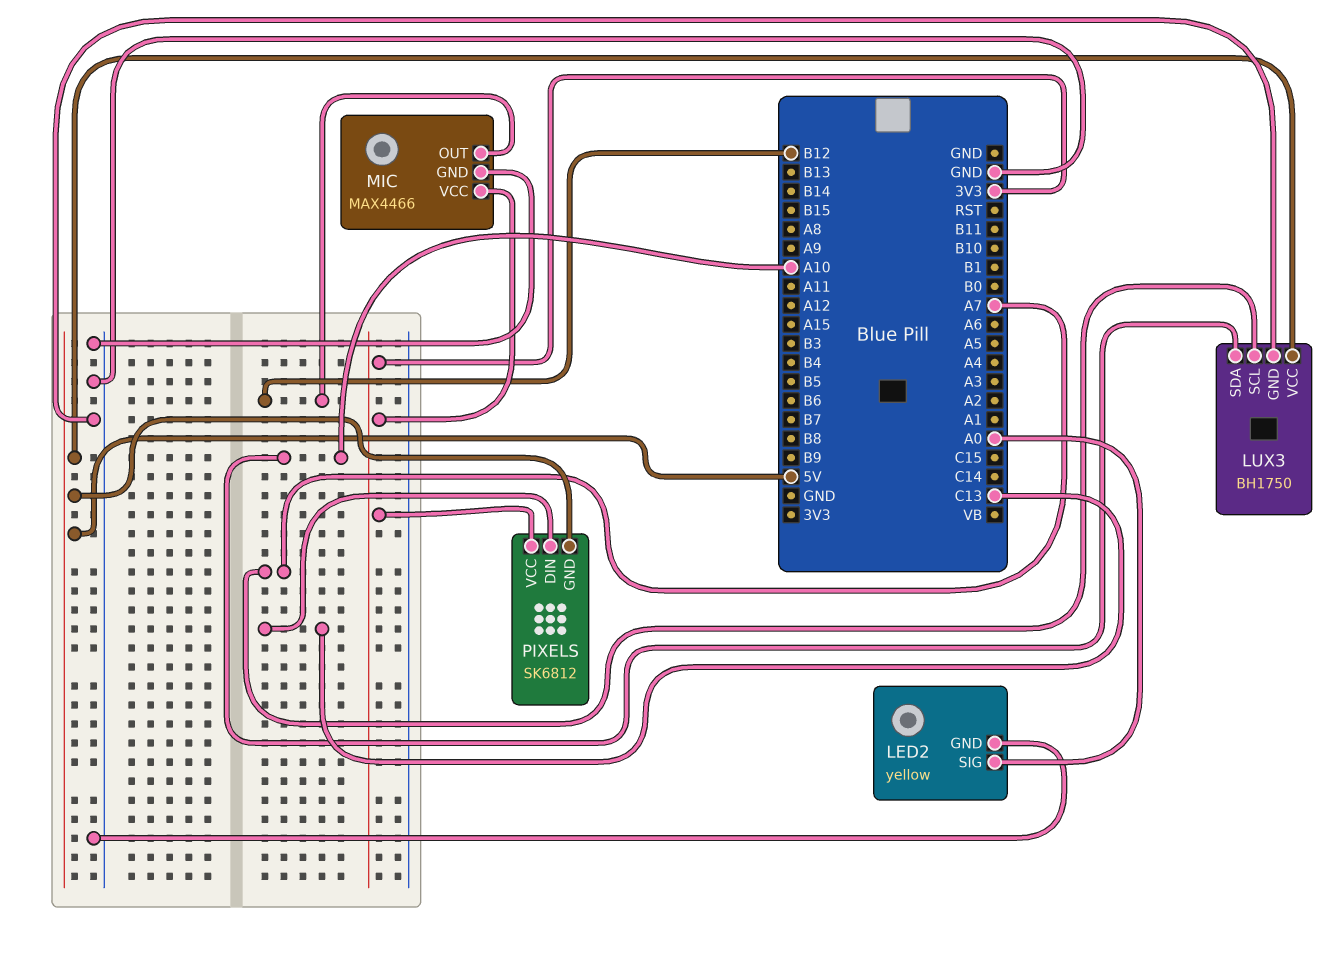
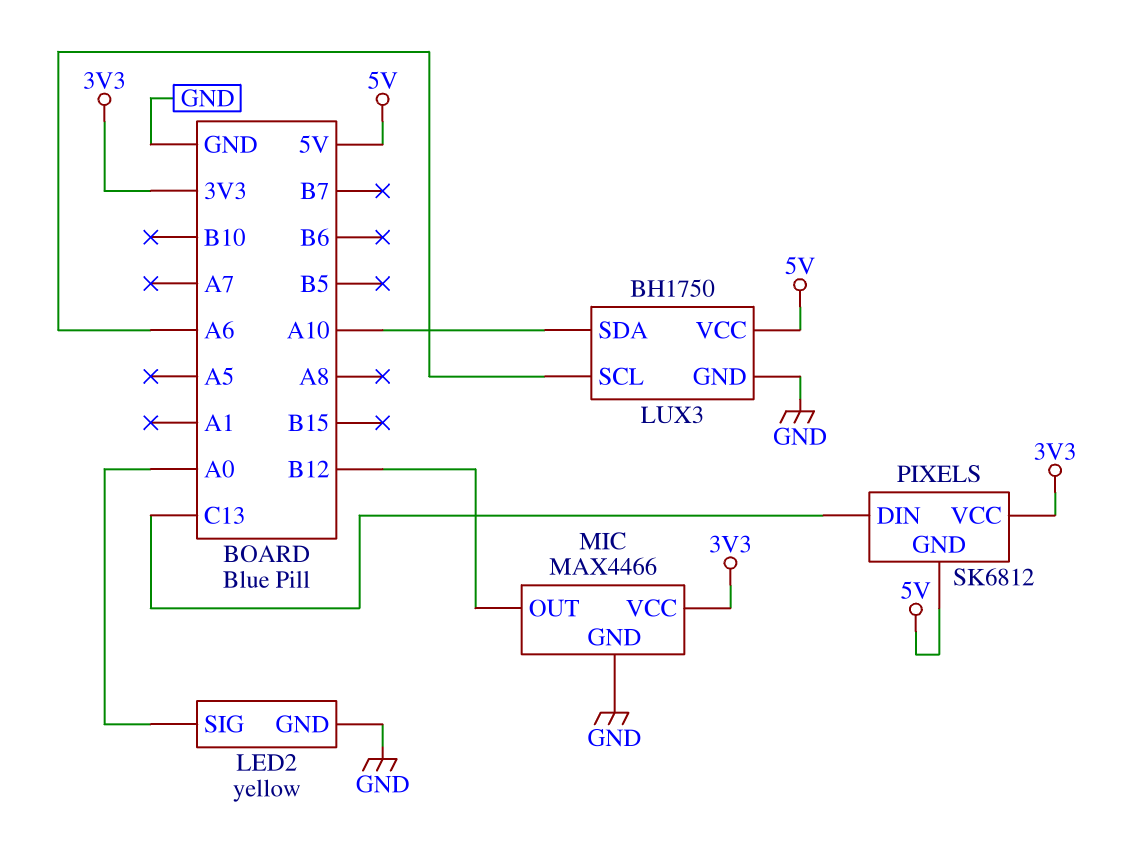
LUX3 pin SCL: A7 -> A6

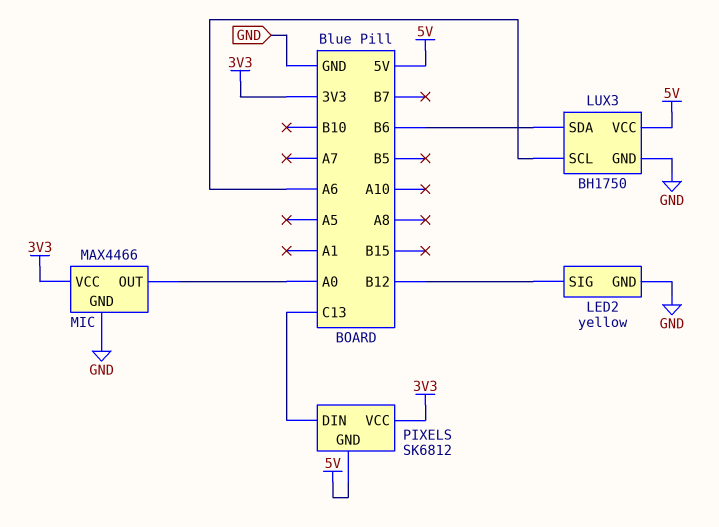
LED2 pin SIG: A0 -> B12
LUX3 pin SDA: A10 -> B6
MIC pin OUT: B12 -> A0

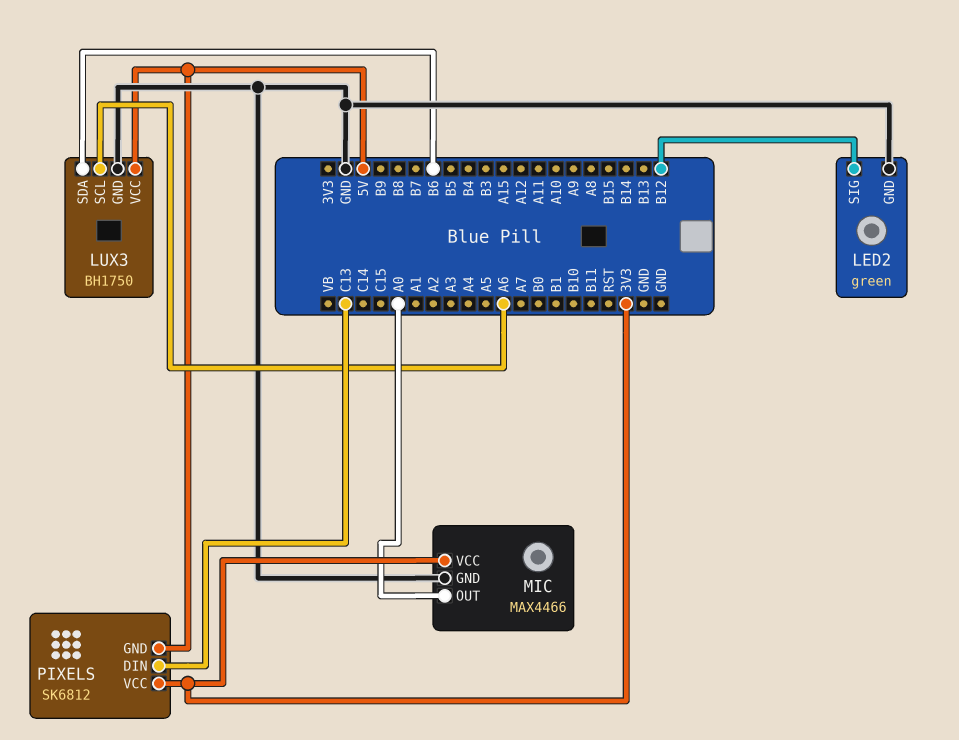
LED2: yellow -> green

